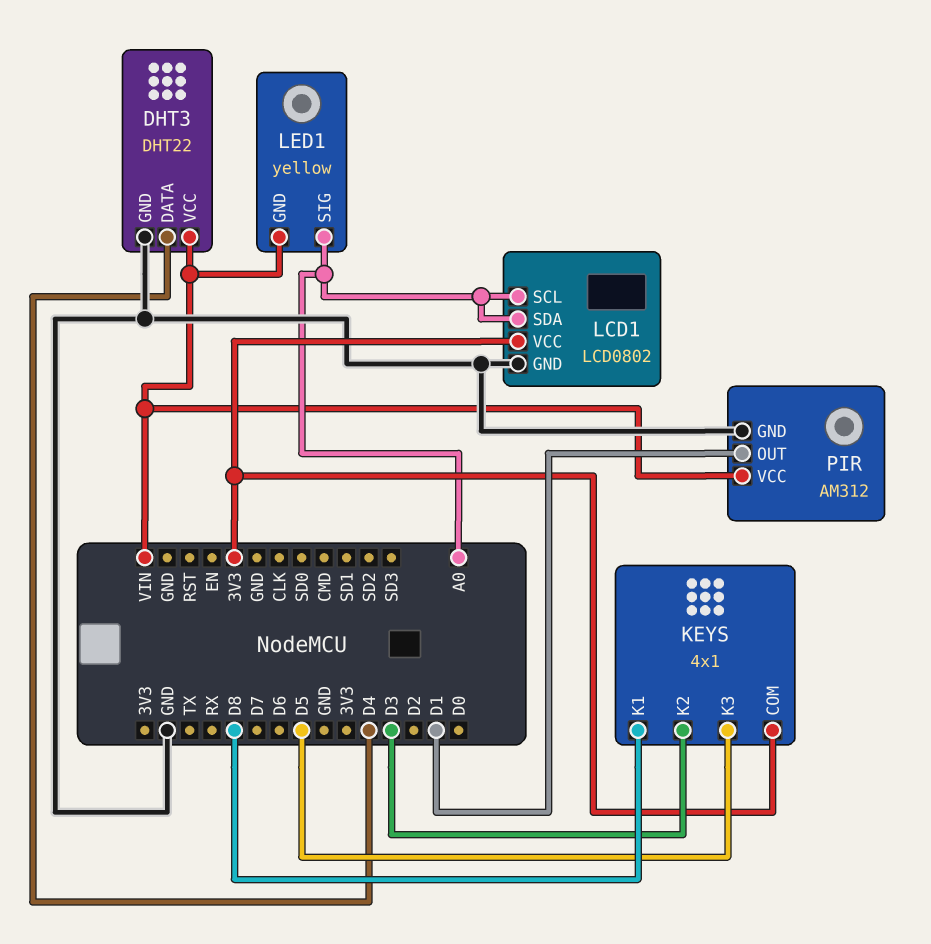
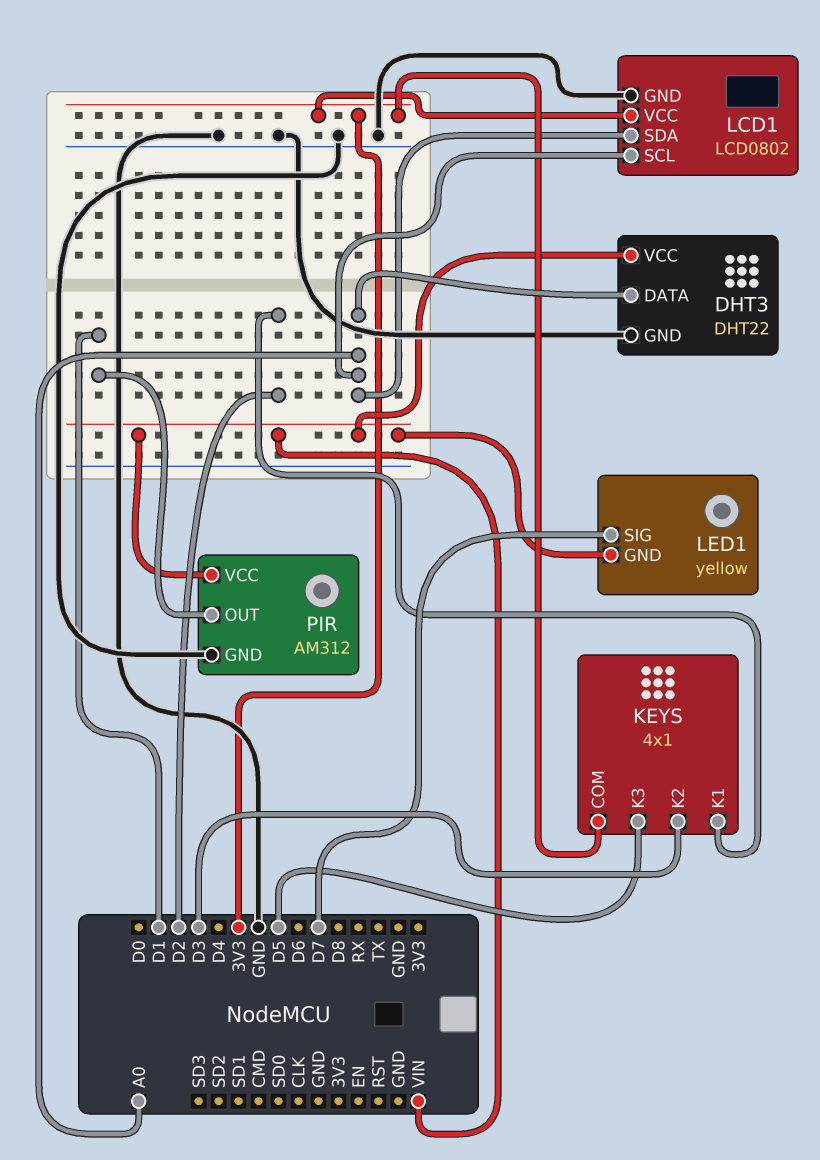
DHT3 pin DATA: D4 -> A0
KEYS pin K1: D8 -> D2
LED1 pin SIG: A0 -> D7

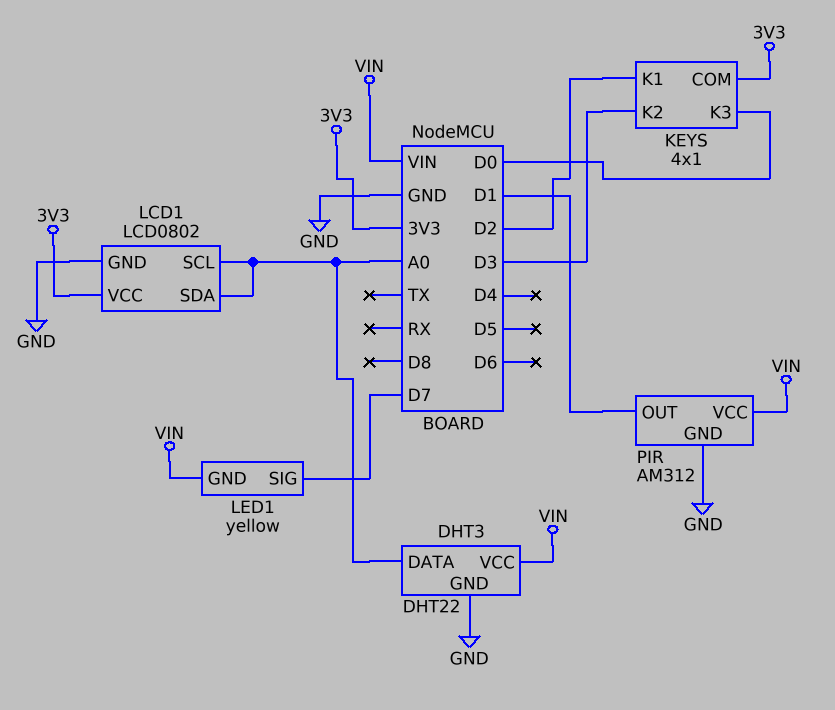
KEYS pin K3: D5 -> D0

